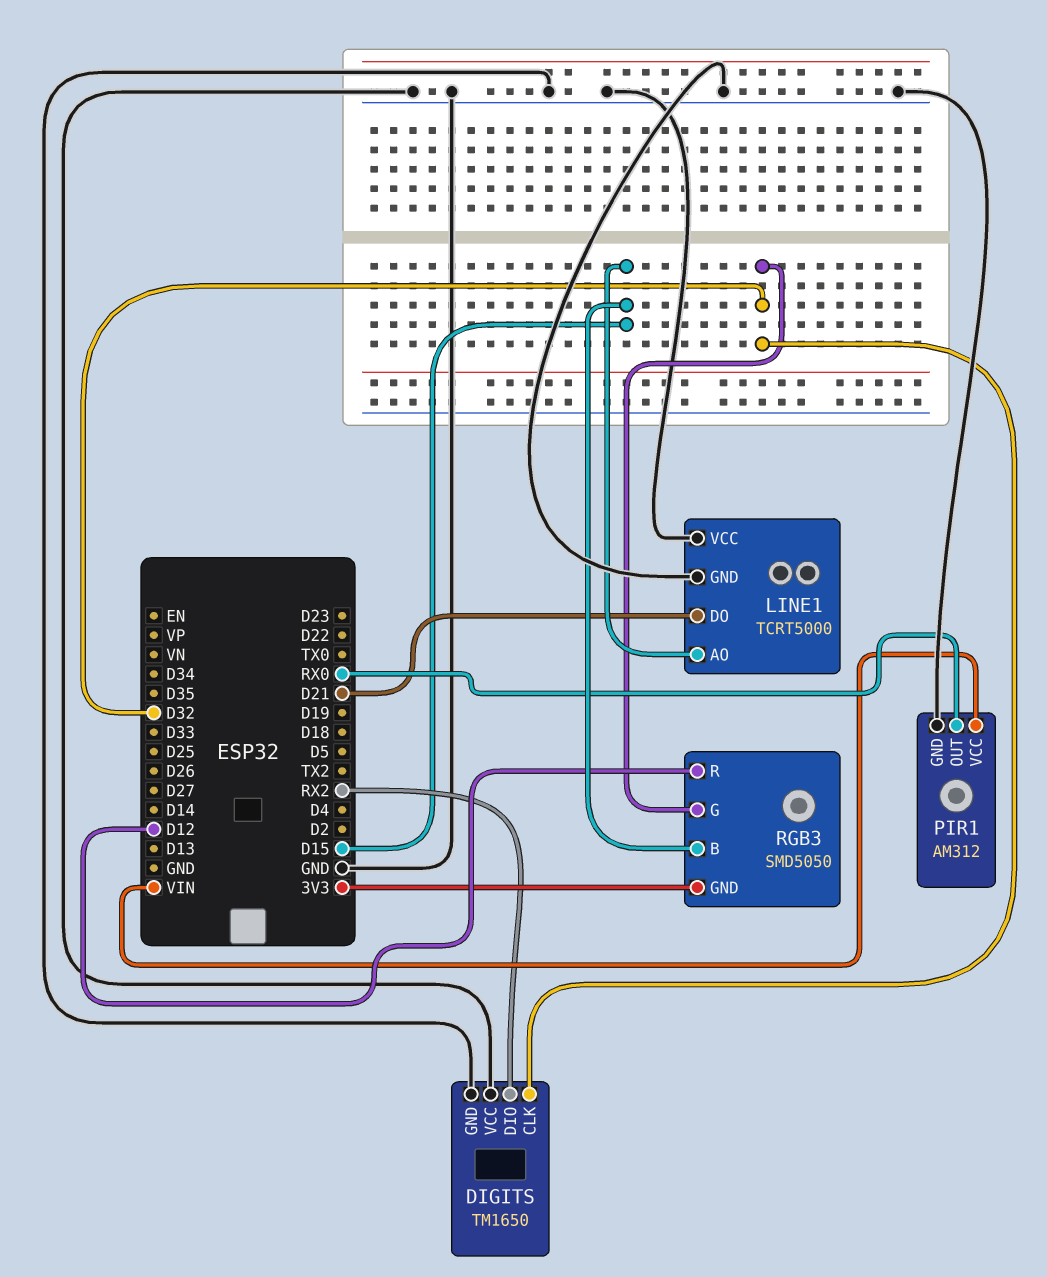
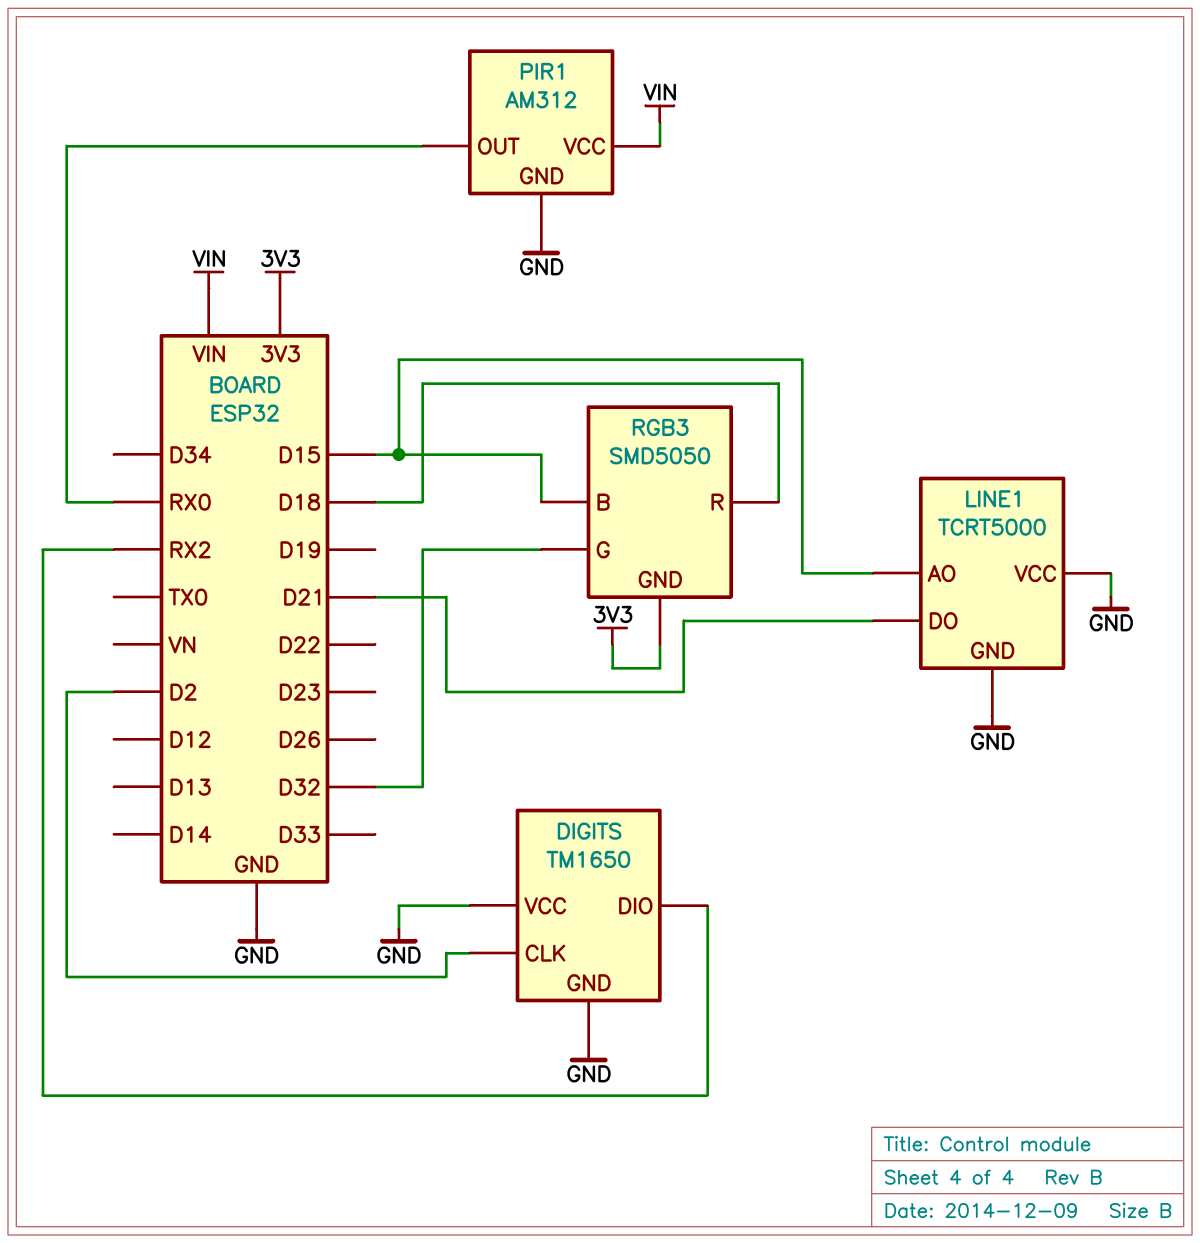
DIGITS pin CLK: D32 -> D2
RGB3 pin R: D12 -> D18

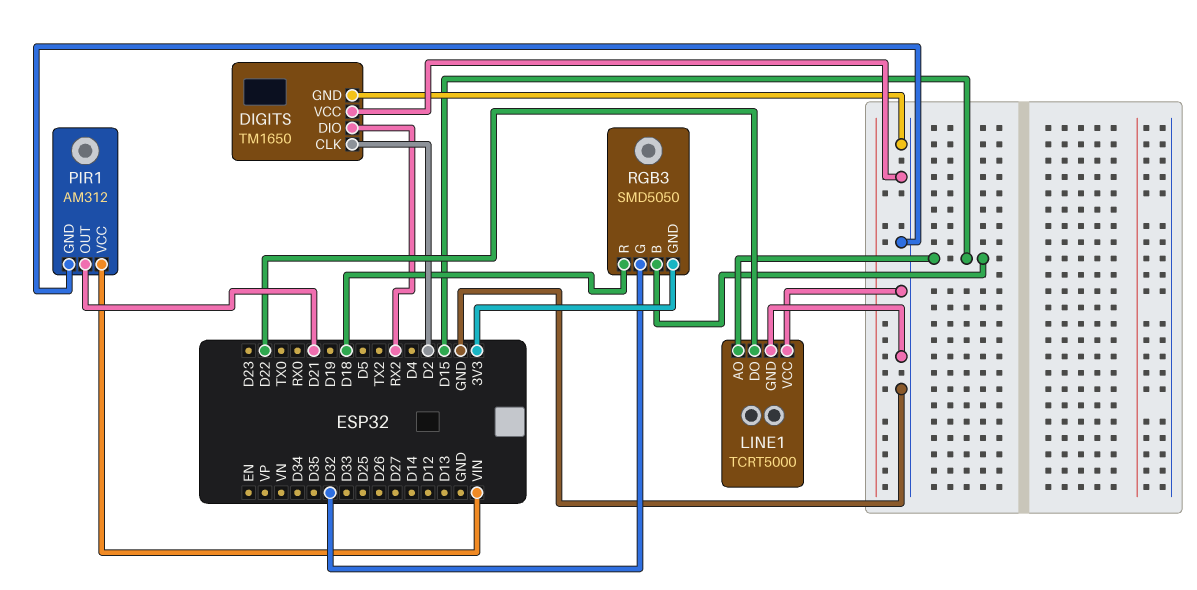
LINE1 pin DO: D21 -> D22
PIR1 pin OUT: RX0 -> D21

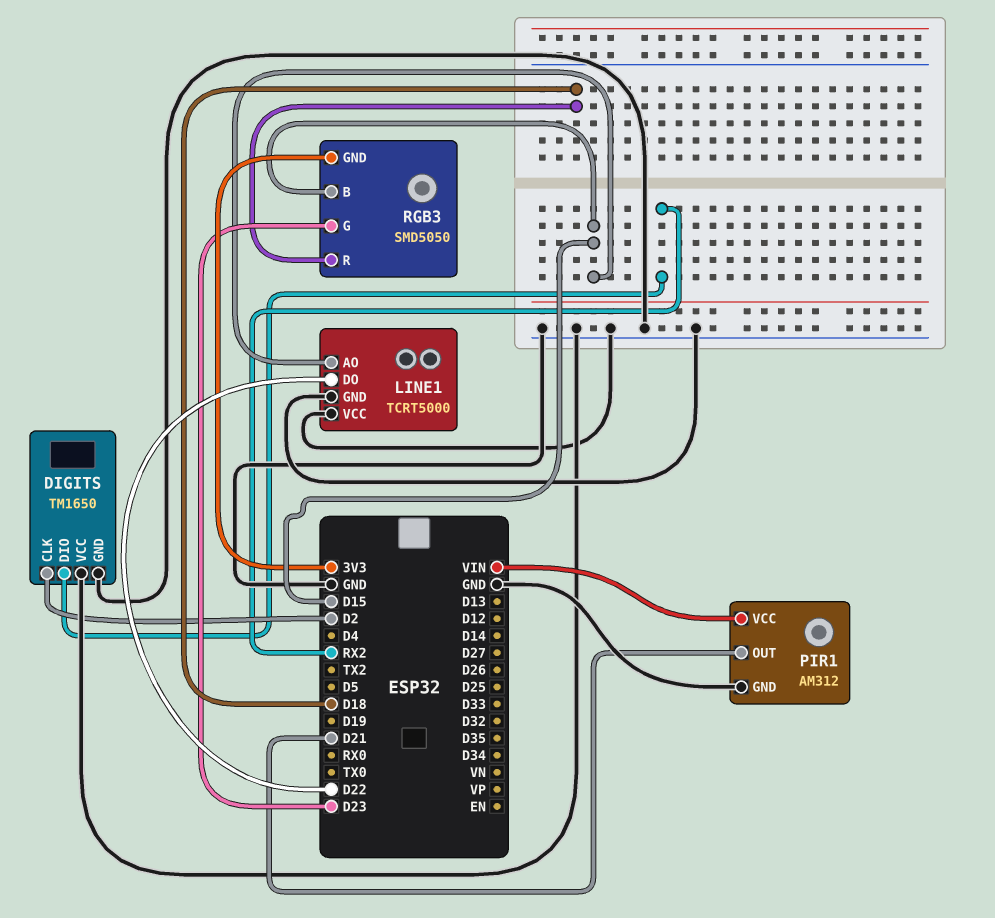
RGB3 pin G: D32 -> D23

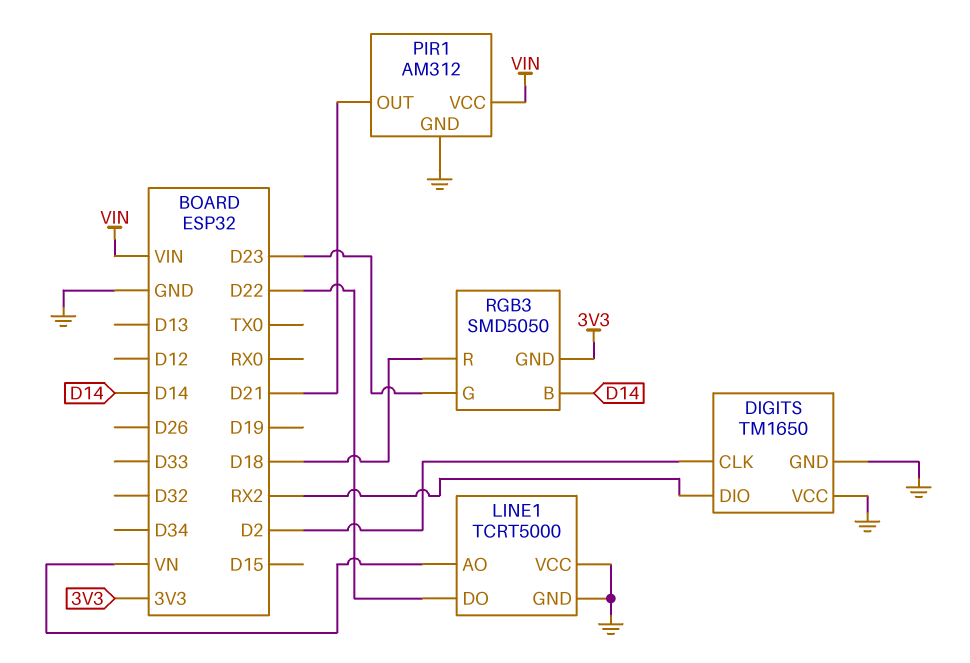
LINE1 pin AO: D15 -> VN
RGB3 pin B: D15 -> D14

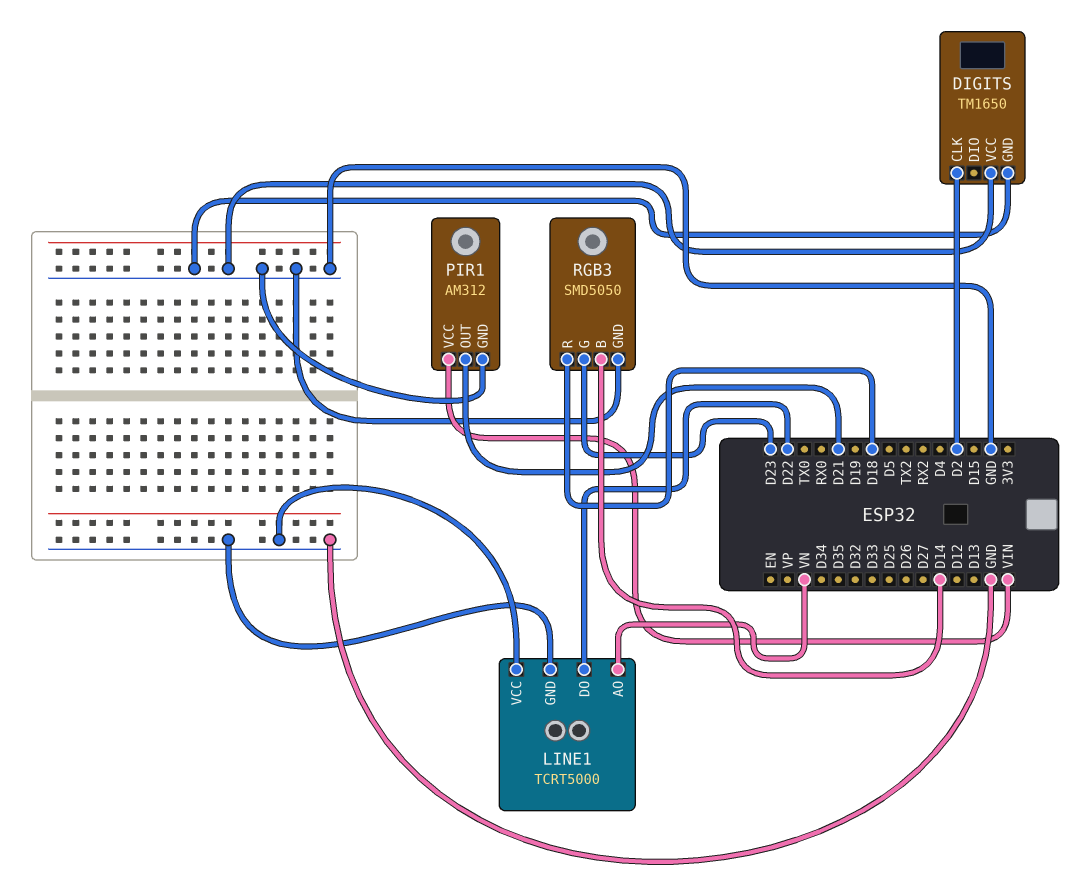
DIGITS pin DIO: RX2 -> none
RGB3 pin GND: 3V3 -> GND

